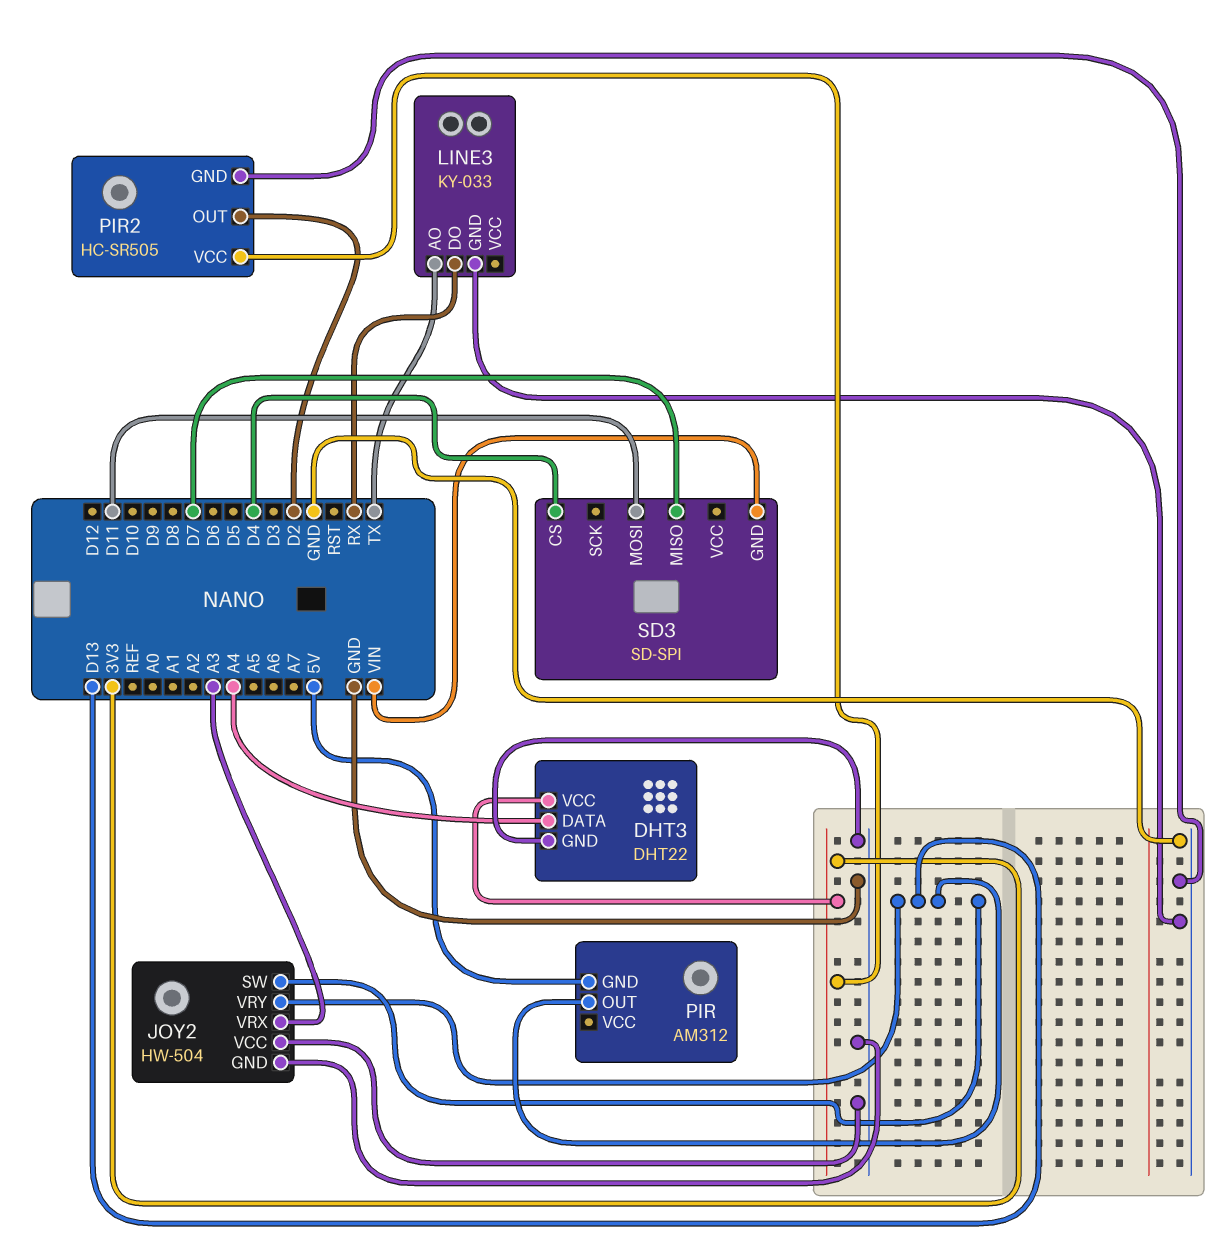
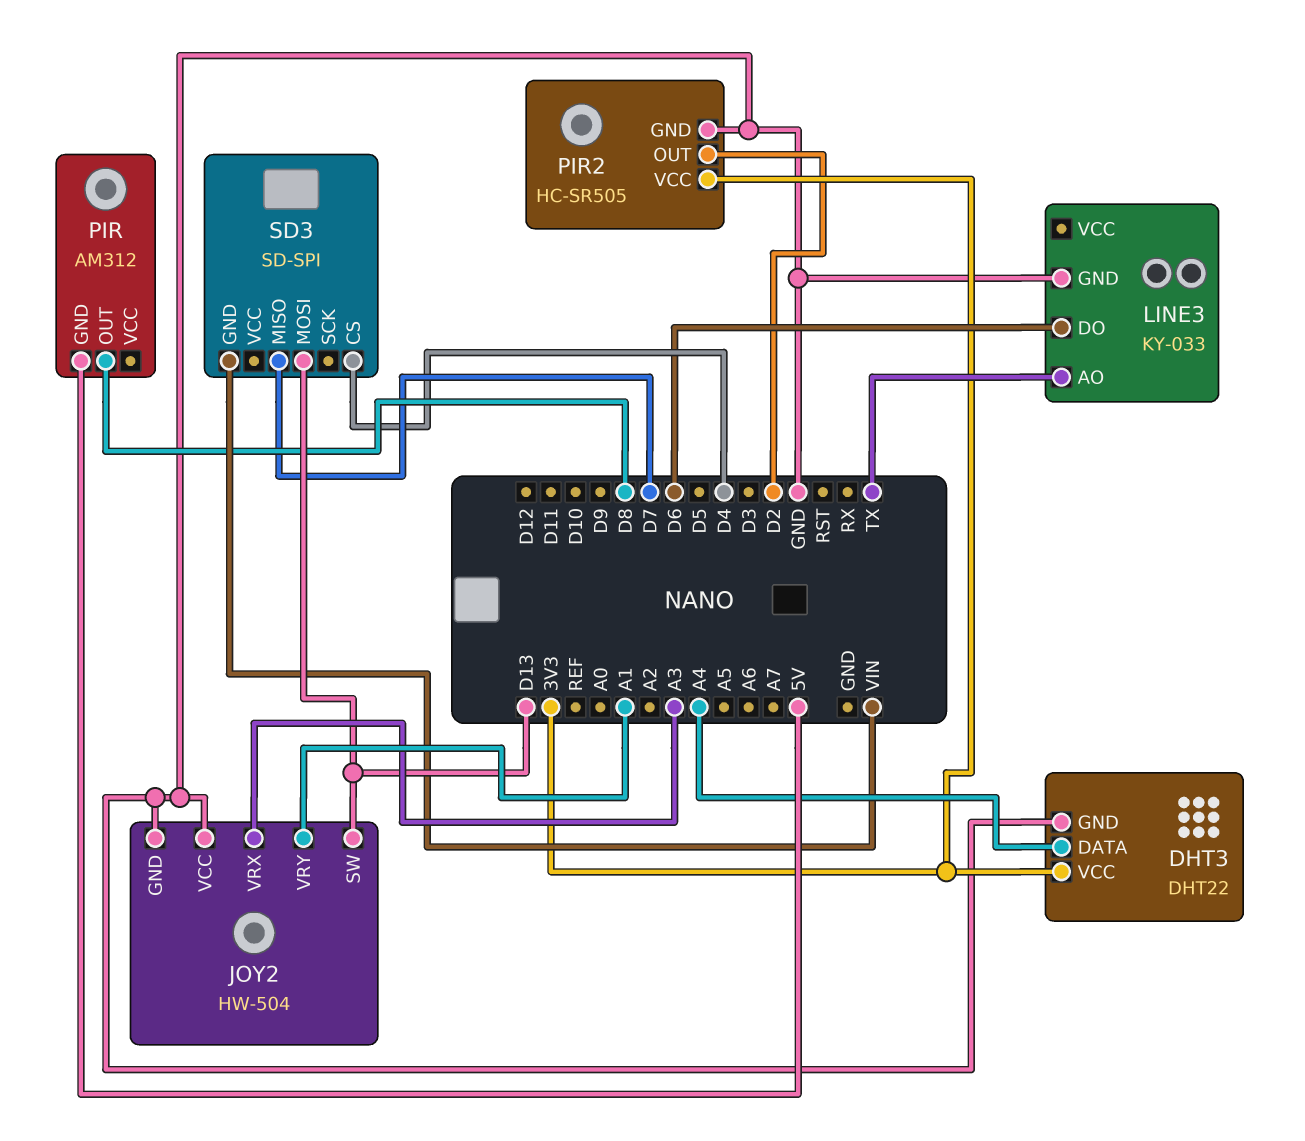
JOY2 pin VRY: D13 -> A1
LINE3 pin DO: RX -> D6
PIR pin OUT: D13 -> D8
SD3 pin MOSI: D11 -> D13

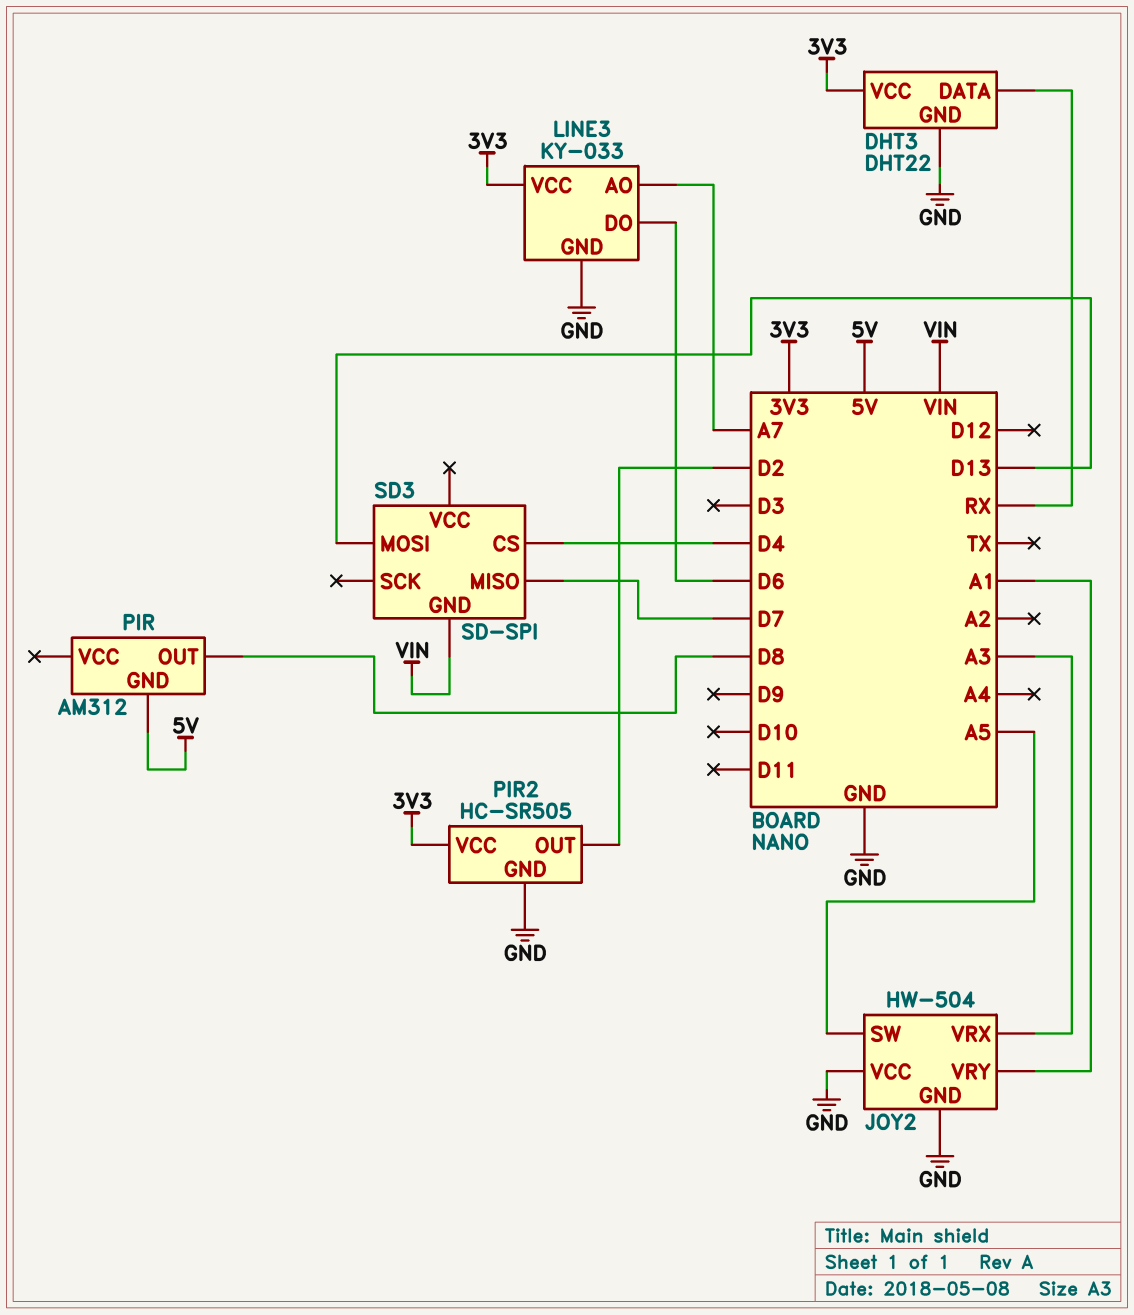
DHT3 pin DATA: A4 -> RX
JOY2 pin SW: D13 -> A5
LINE3 pin AO: TX -> A7
LINE3 pin VCC: none -> 3V3

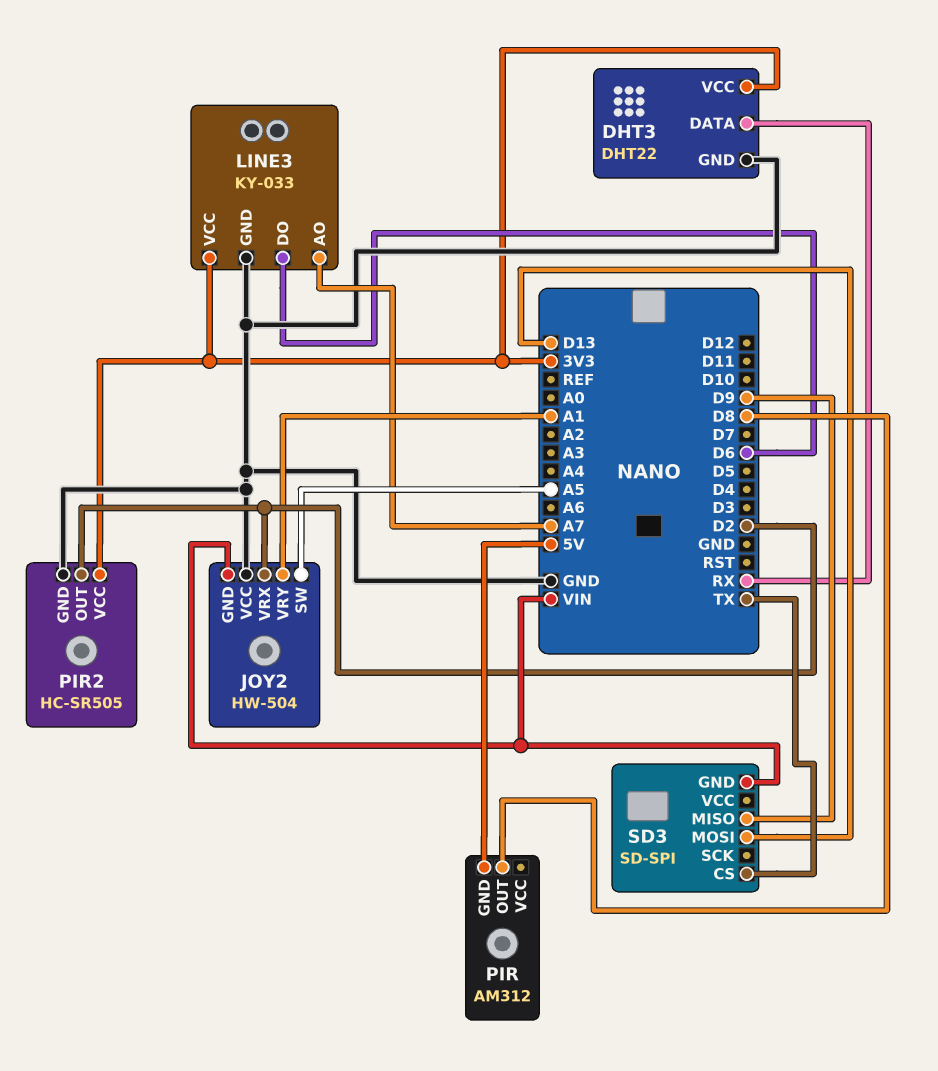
JOY2 pin GND: GND -> VIN
JOY2 pin VRX: A3 -> D2
SD3 pin CS: D4 -> TX
SD3 pin MISO: D7 -> D9

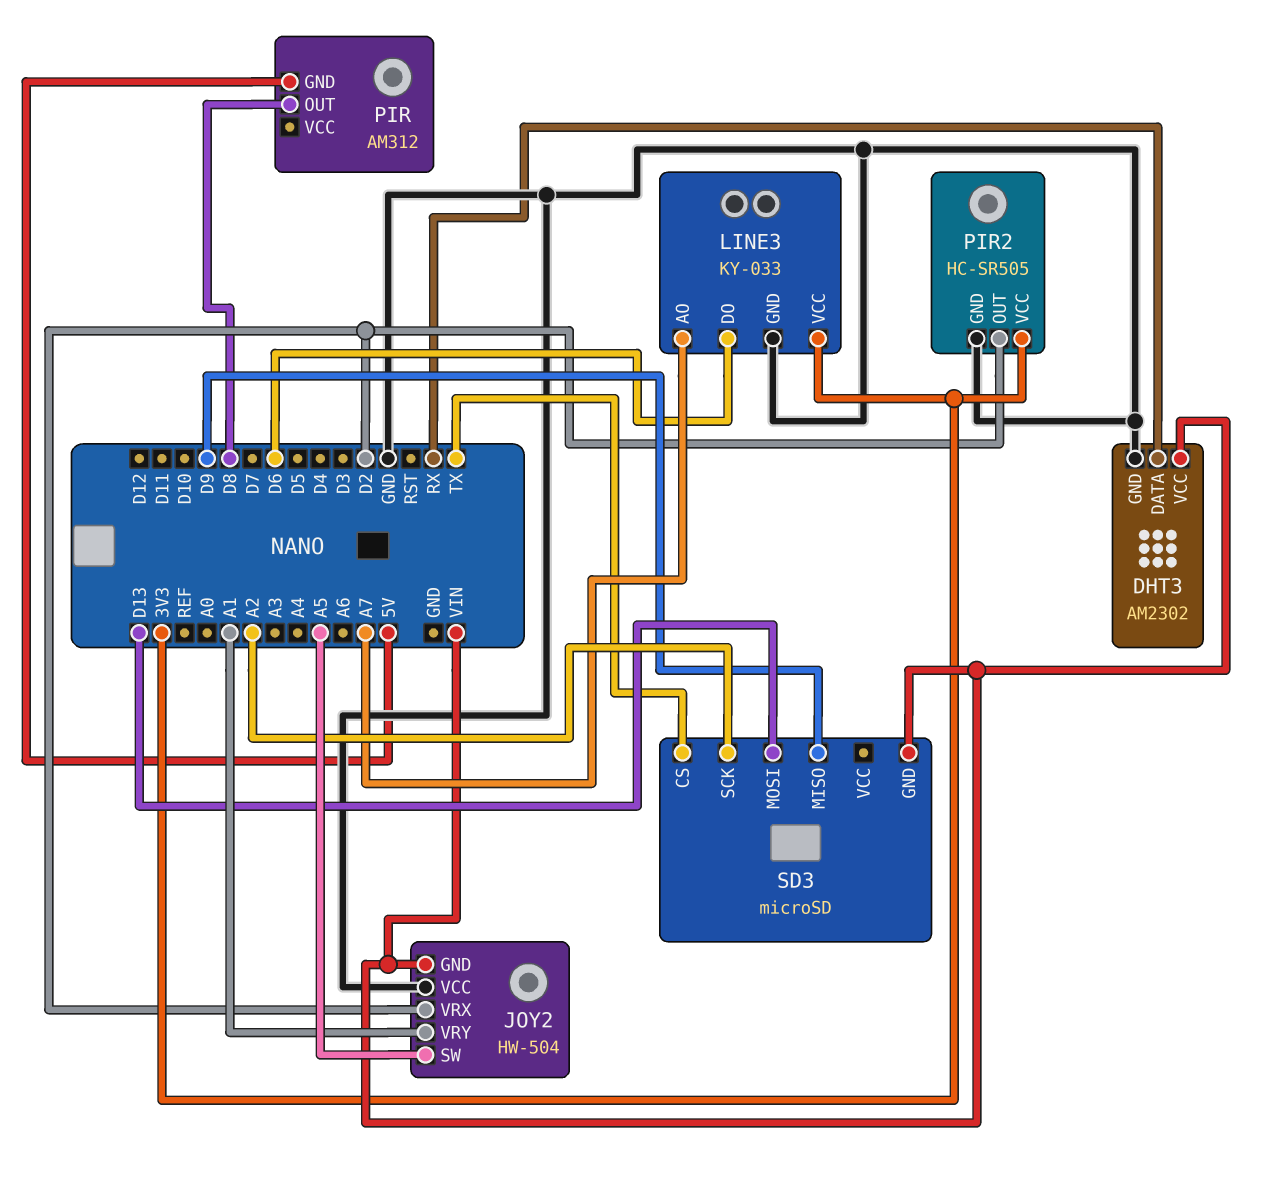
DHT3: DHT22 -> AM2302
DHT3 pin VCC: 3V3 -> VIN
SD3: SD-SPI -> microSD
SD3 pin SCK: none -> A2

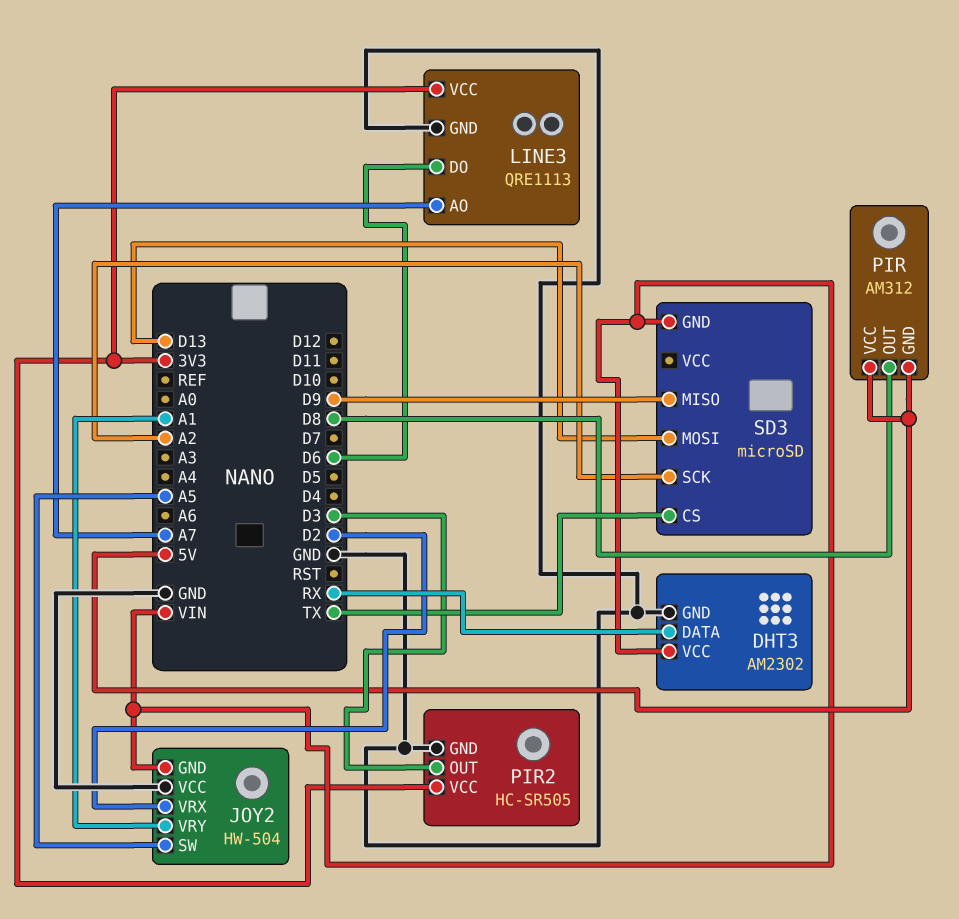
LINE3: KY-033 -> QRE1113
PIR pin VCC: none -> 5V
PIR2 pin OUT: D2 -> D3

